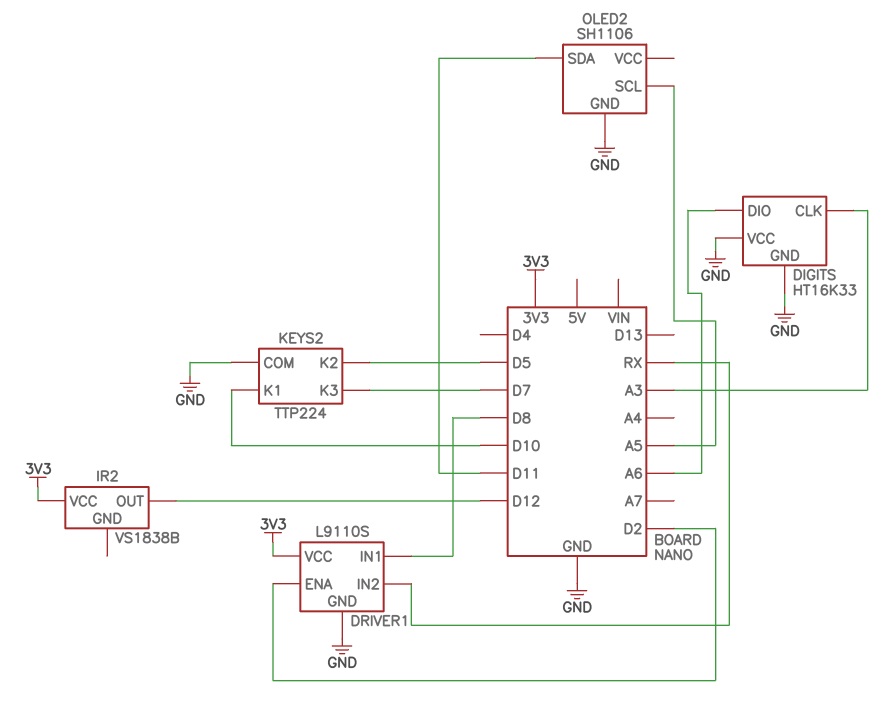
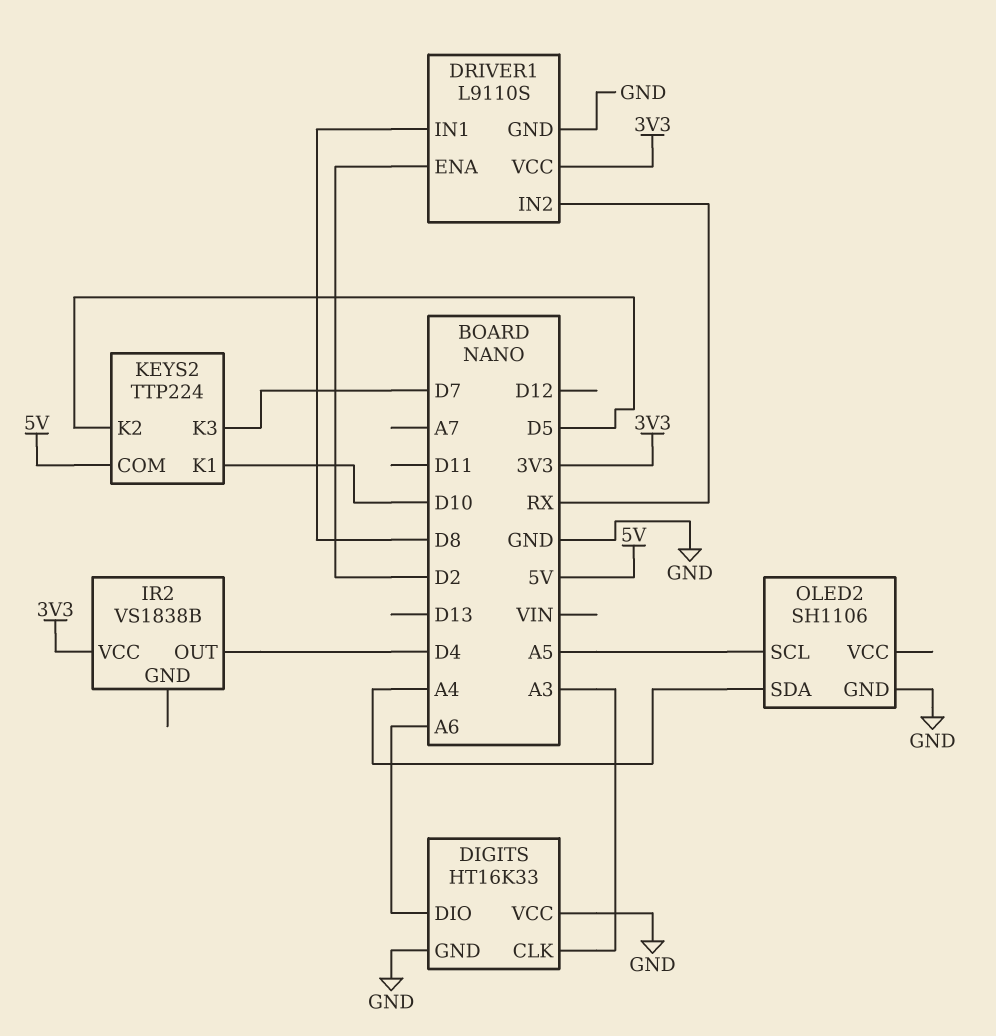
IR2 pin OUT: D12 -> D4
KEYS2 pin COM: GND -> 5V
OLED2 pin SDA: D11 -> A4

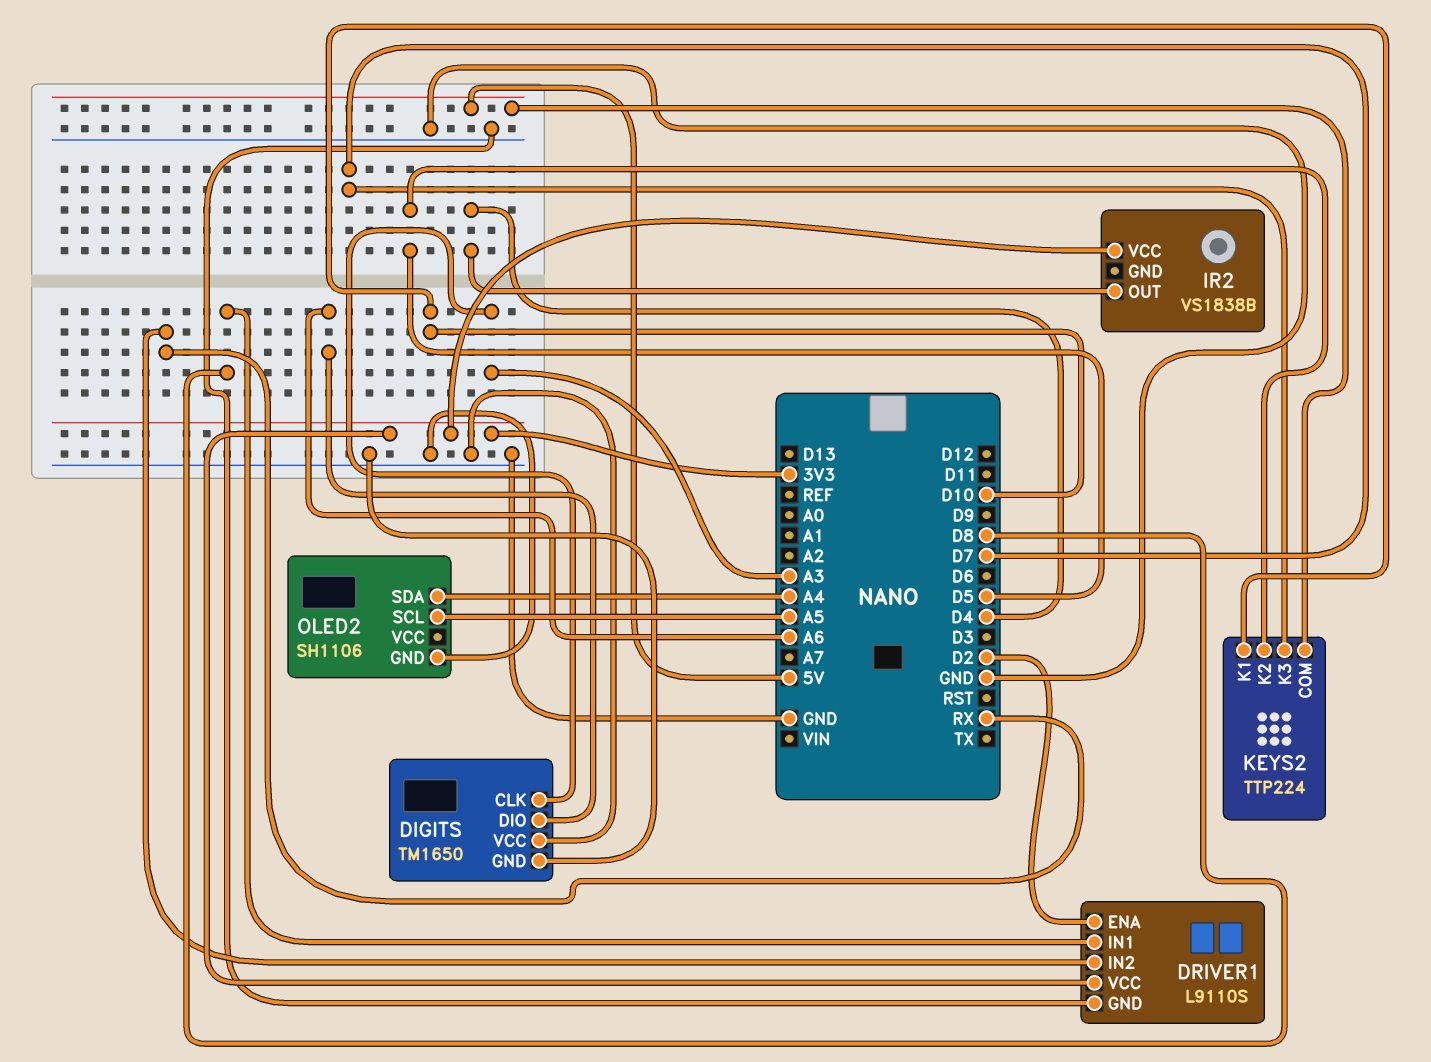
DIGITS: HT16K33 -> TM1650

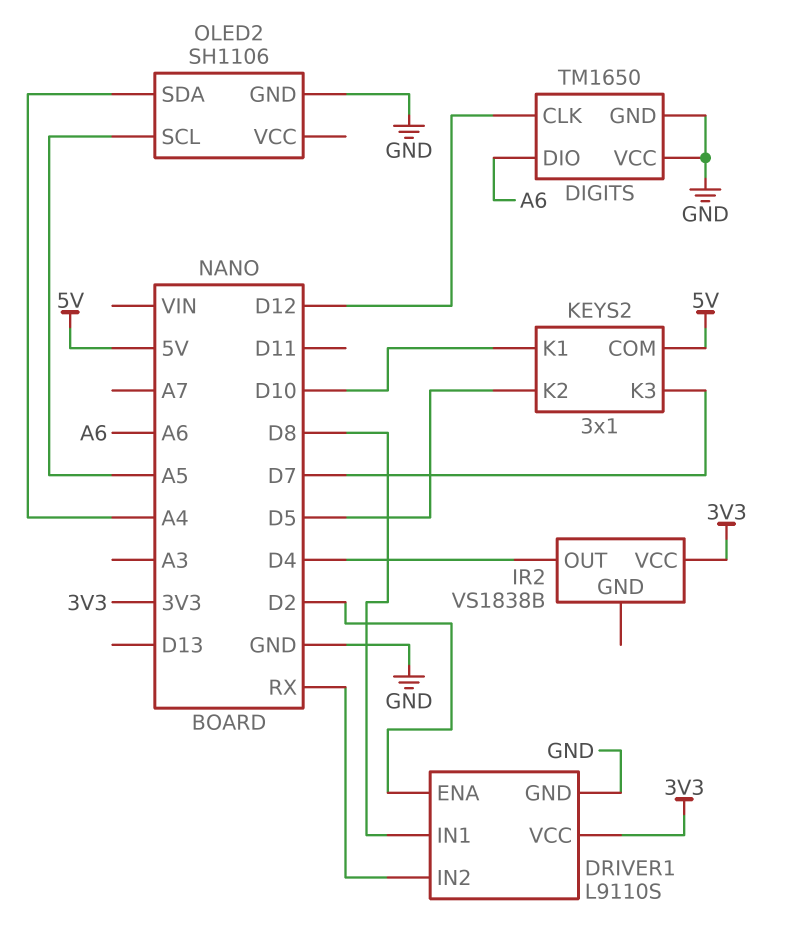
DIGITS pin CLK: A3 -> D12
KEYS2: TTP224 -> 3x1

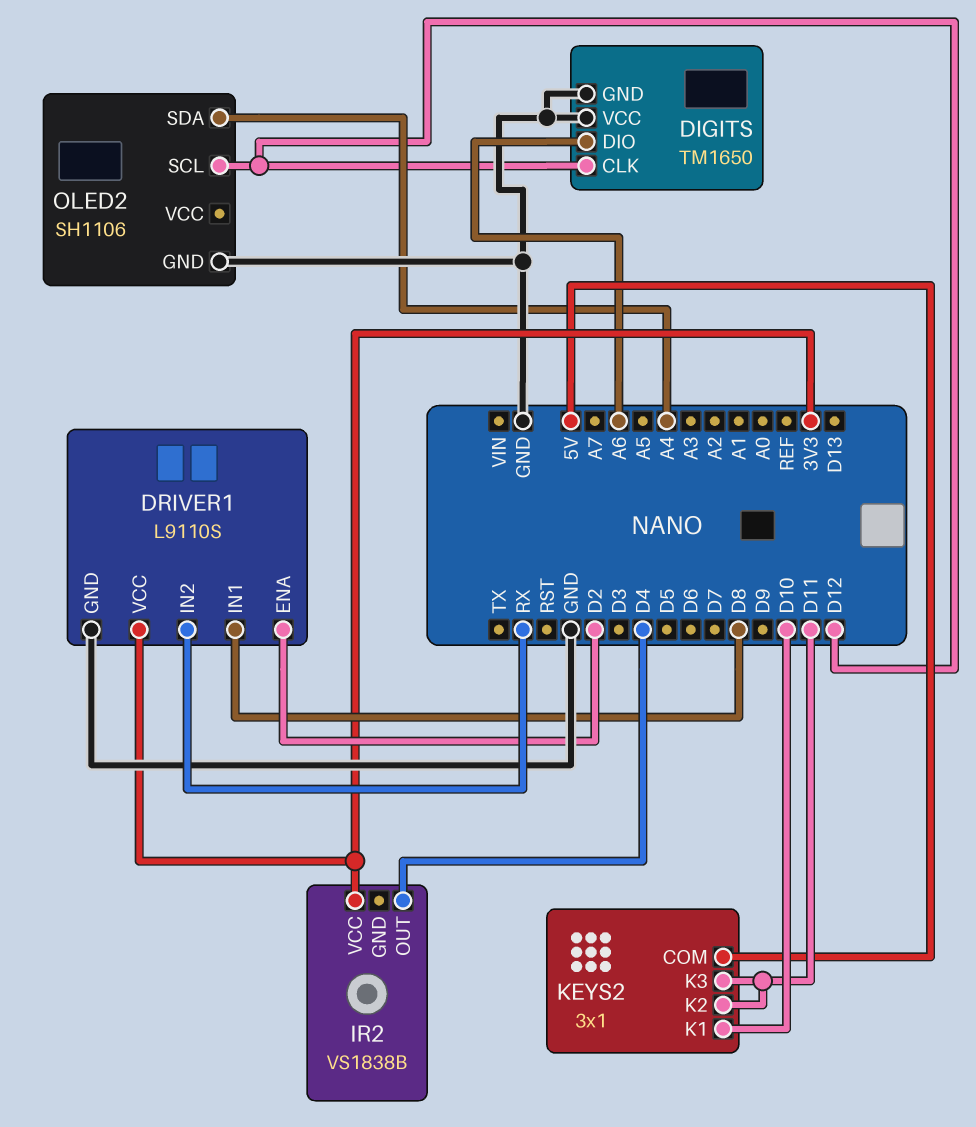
KEYS2 pin K2: D5 -> D11
KEYS2 pin K3: D7 -> D11
OLED2 pin SCL: A5 -> D12

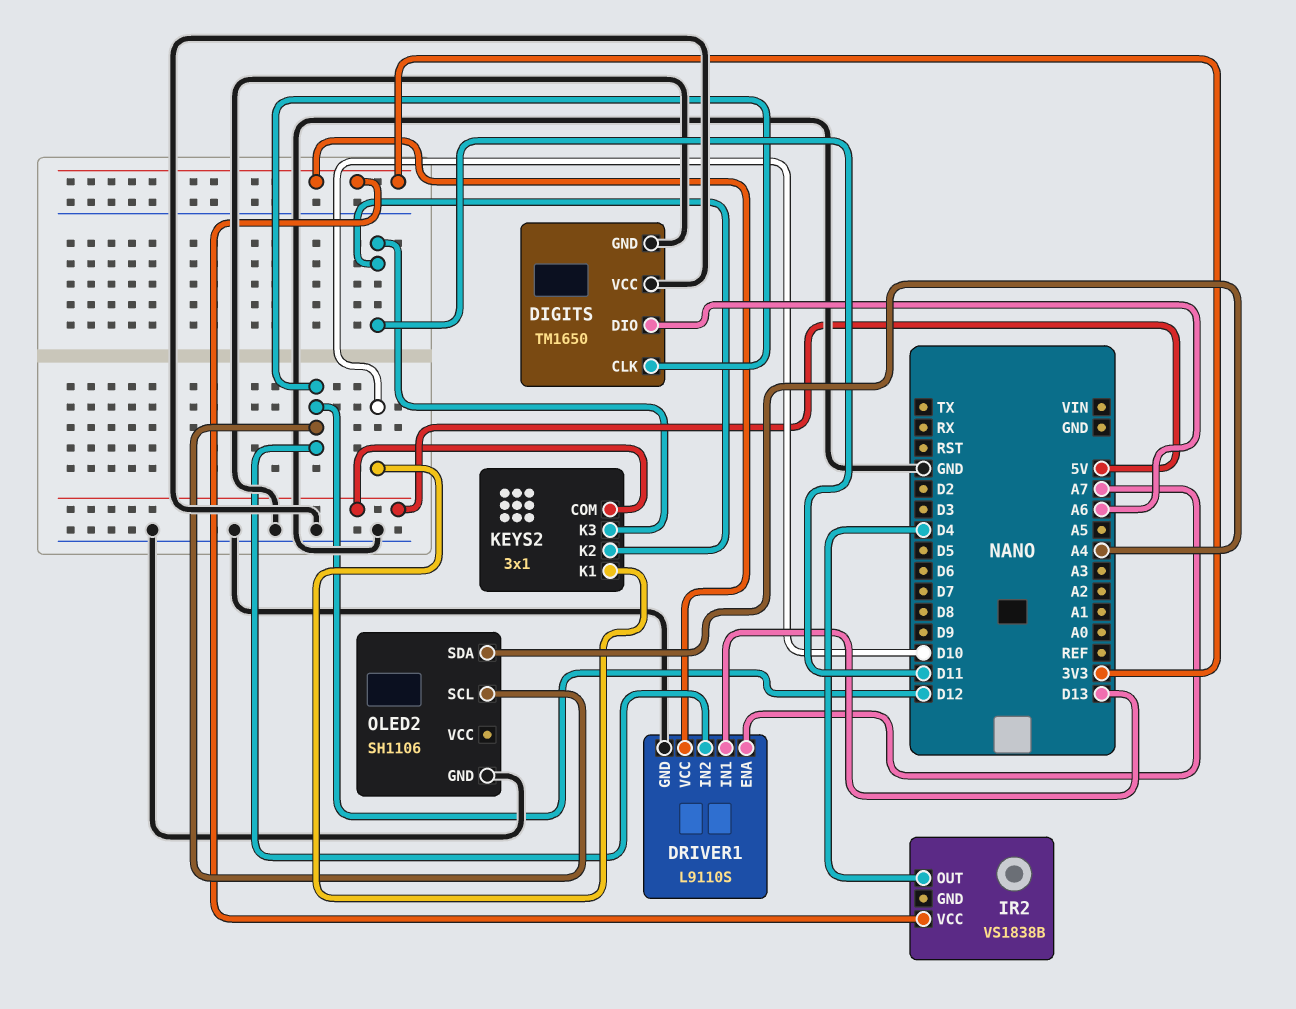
DRIVER1 pin ENA: D2 -> A7
DRIVER1 pin IN1: D8 -> D13
DRIVER1 pin IN2: RX -> D12

